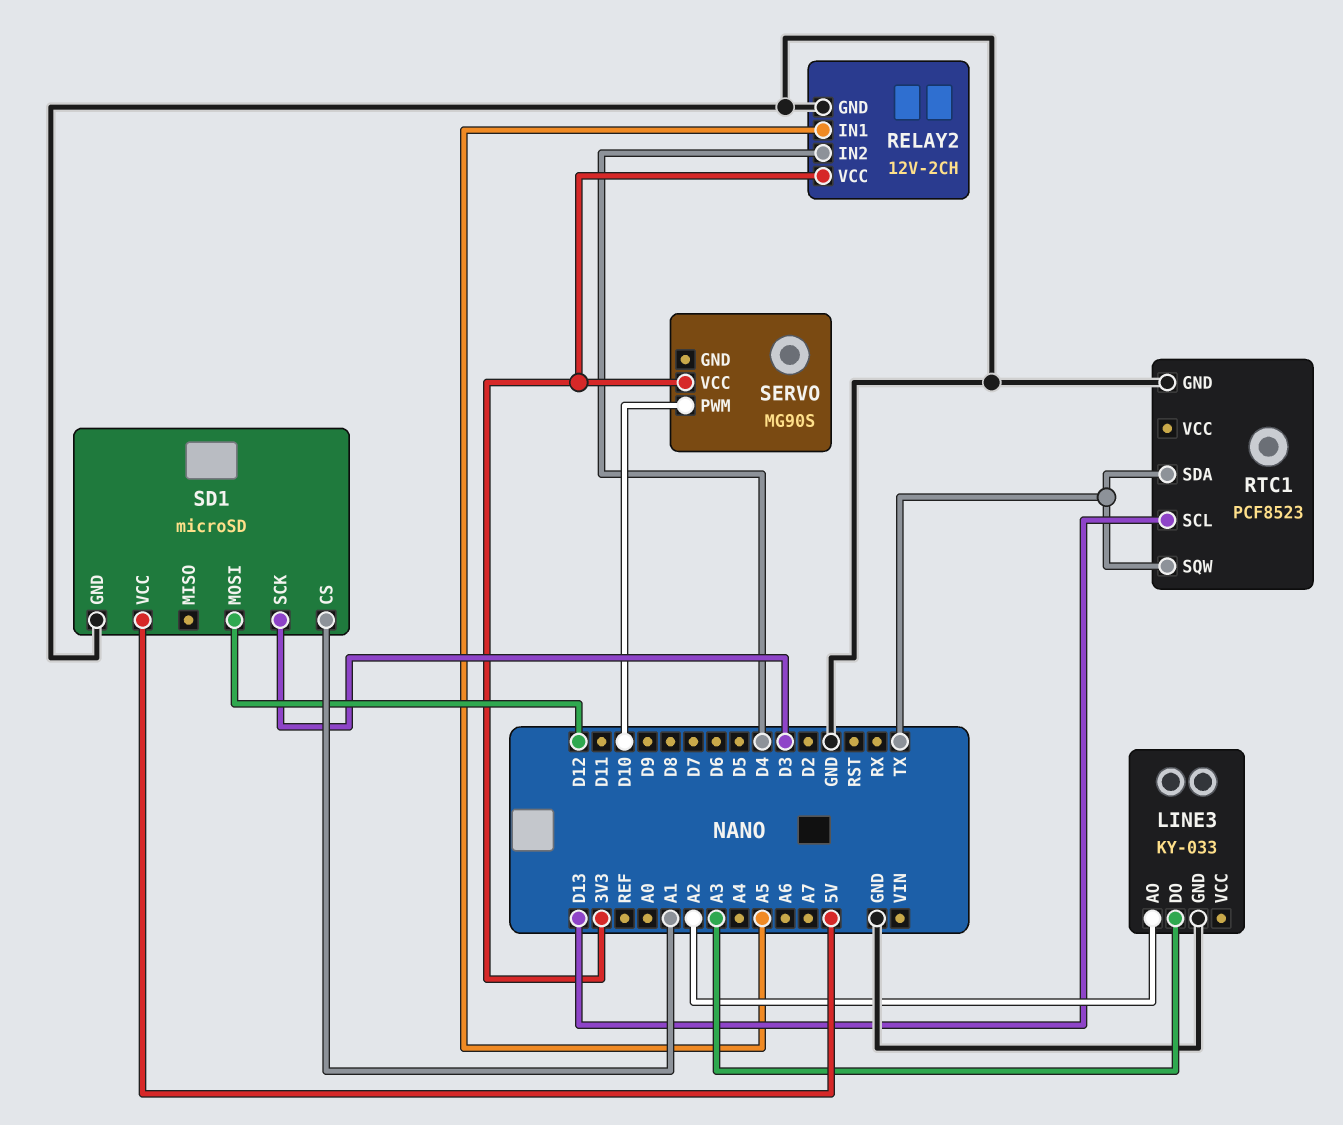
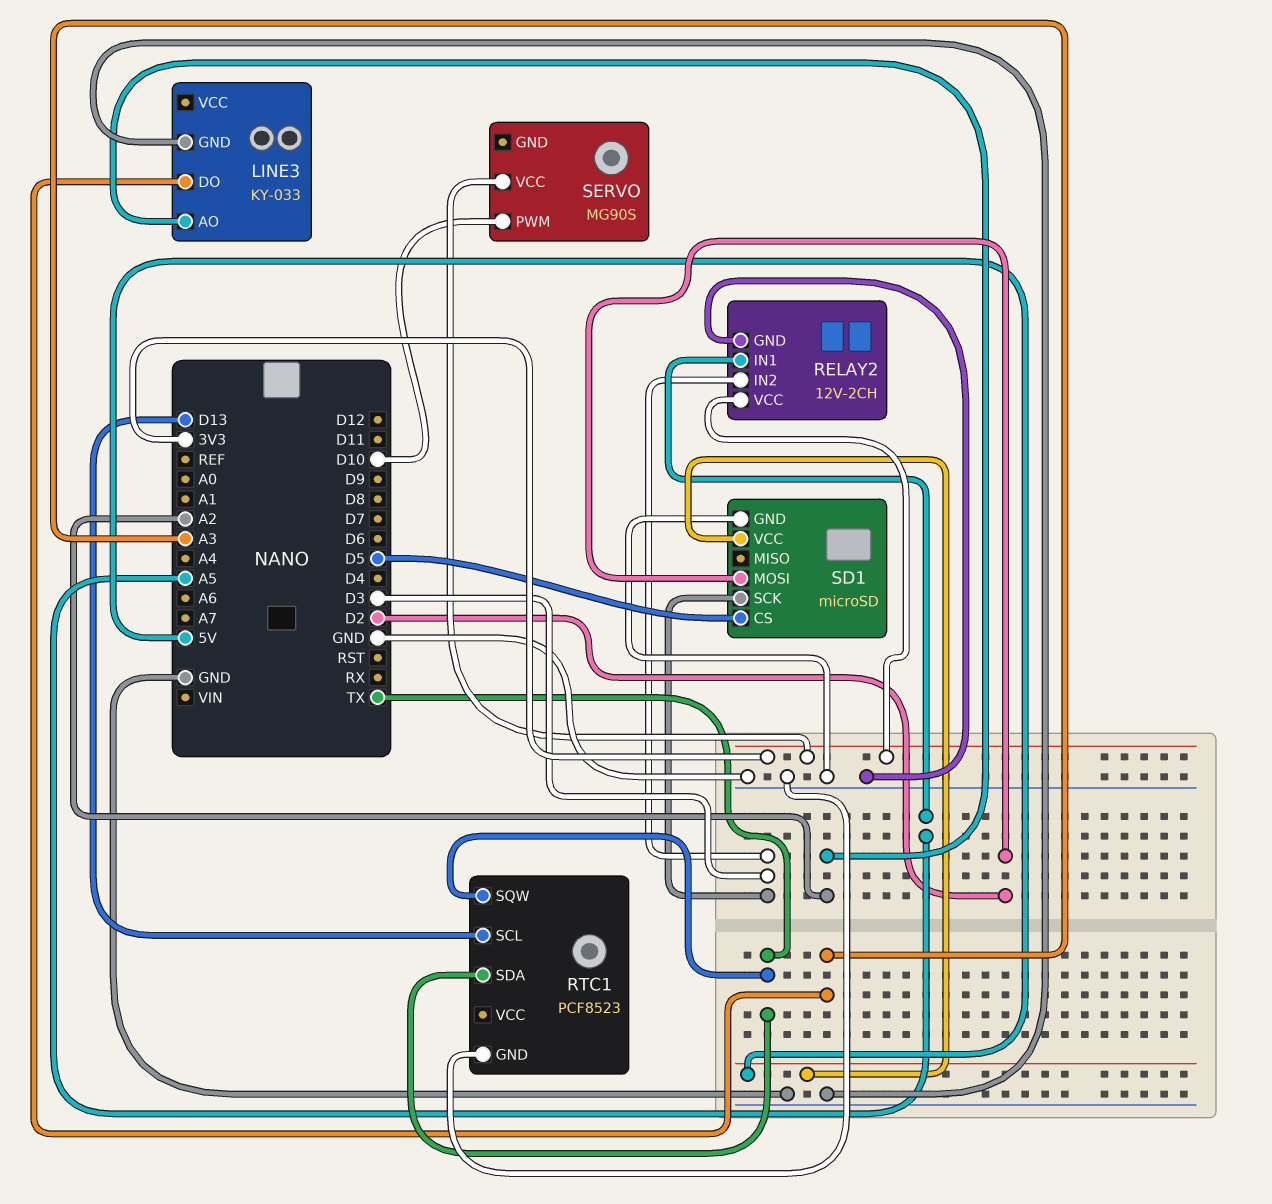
RELAY2 pin IN2: D4 -> D3
SD1 pin CS: A1 -> D5
SD1 pin MOSI: D12 -> D2

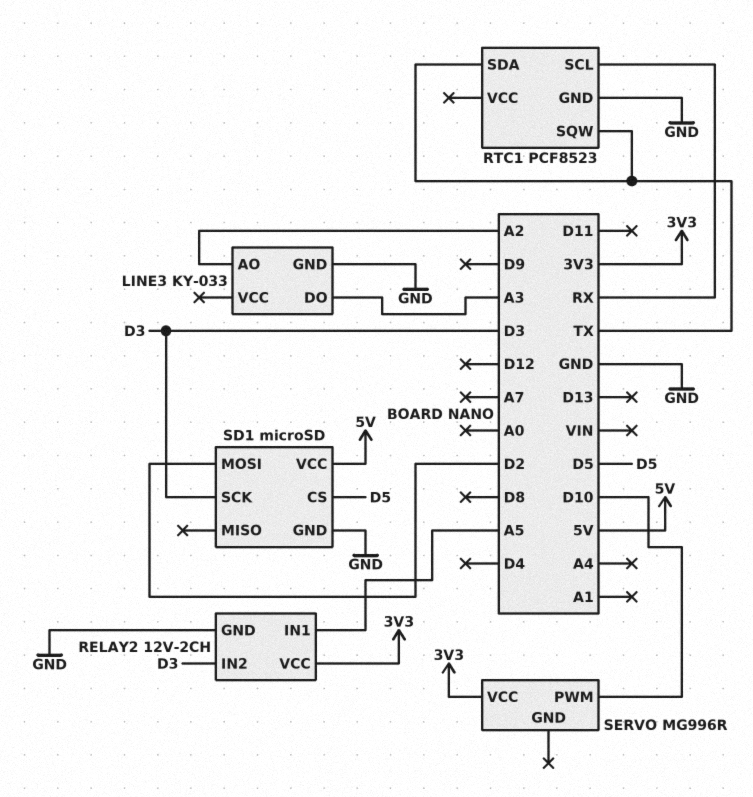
RTC1 pin SCL: D13 -> RX
SERVO: MG90S -> MG996R

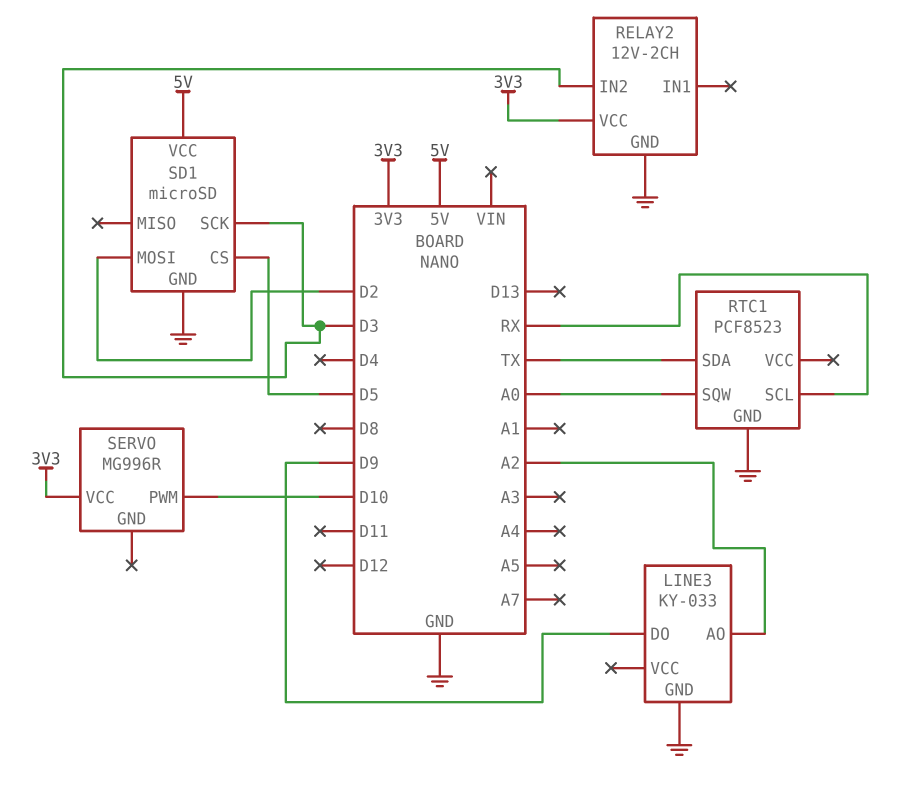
LINE3 pin DO: A3 -> D9
RELAY2 pin IN1: A5 -> none
RTC1 pin SQW: TX -> A0

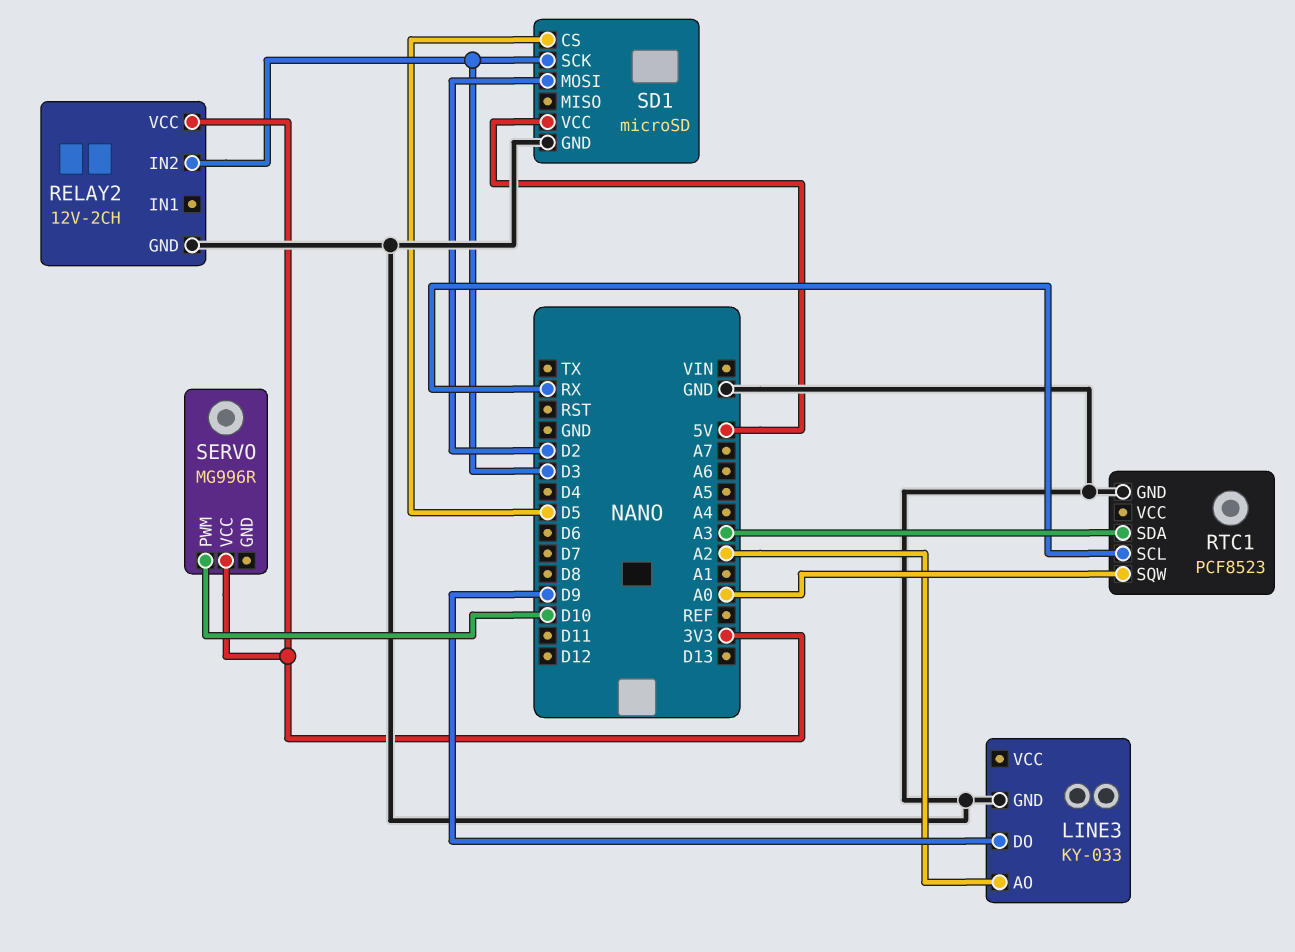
RTC1 pin SDA: TX -> A3

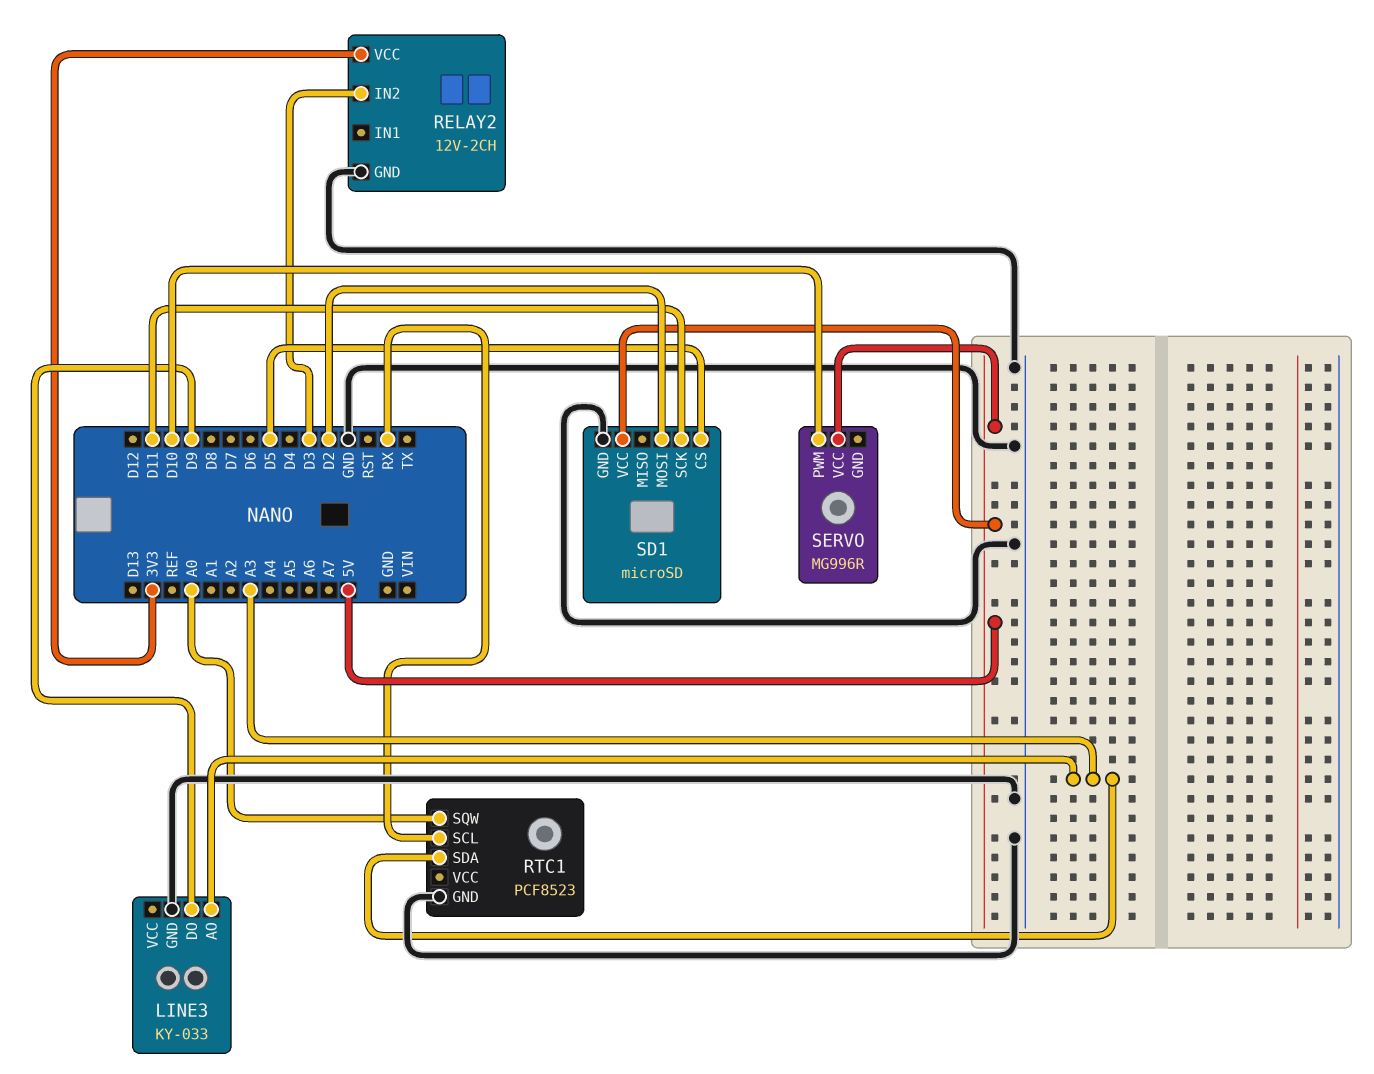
LINE3 pin AO: A2 -> A3
SD1 pin SCK: D3 -> D11
SERVO pin VCC: 3V3 -> 5V

